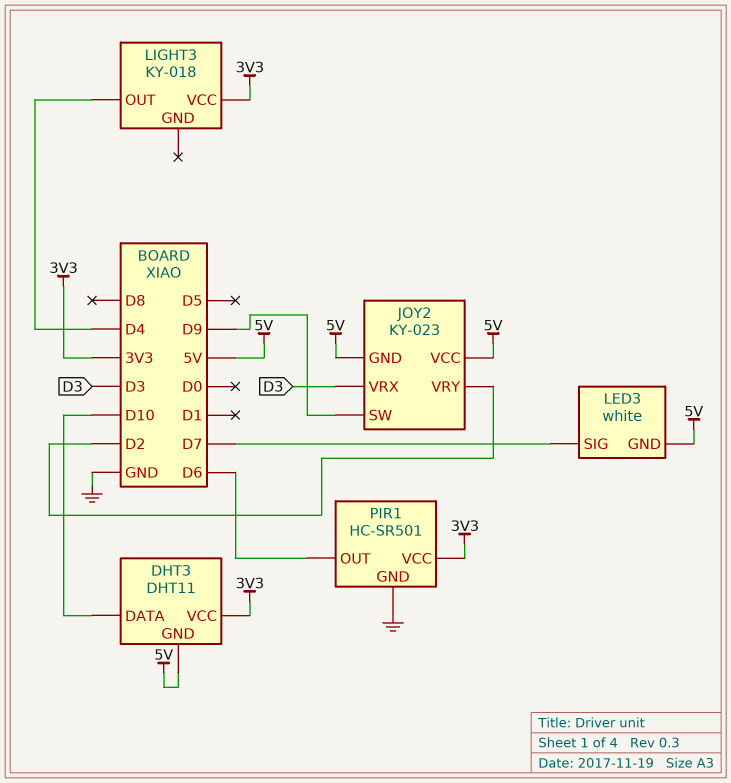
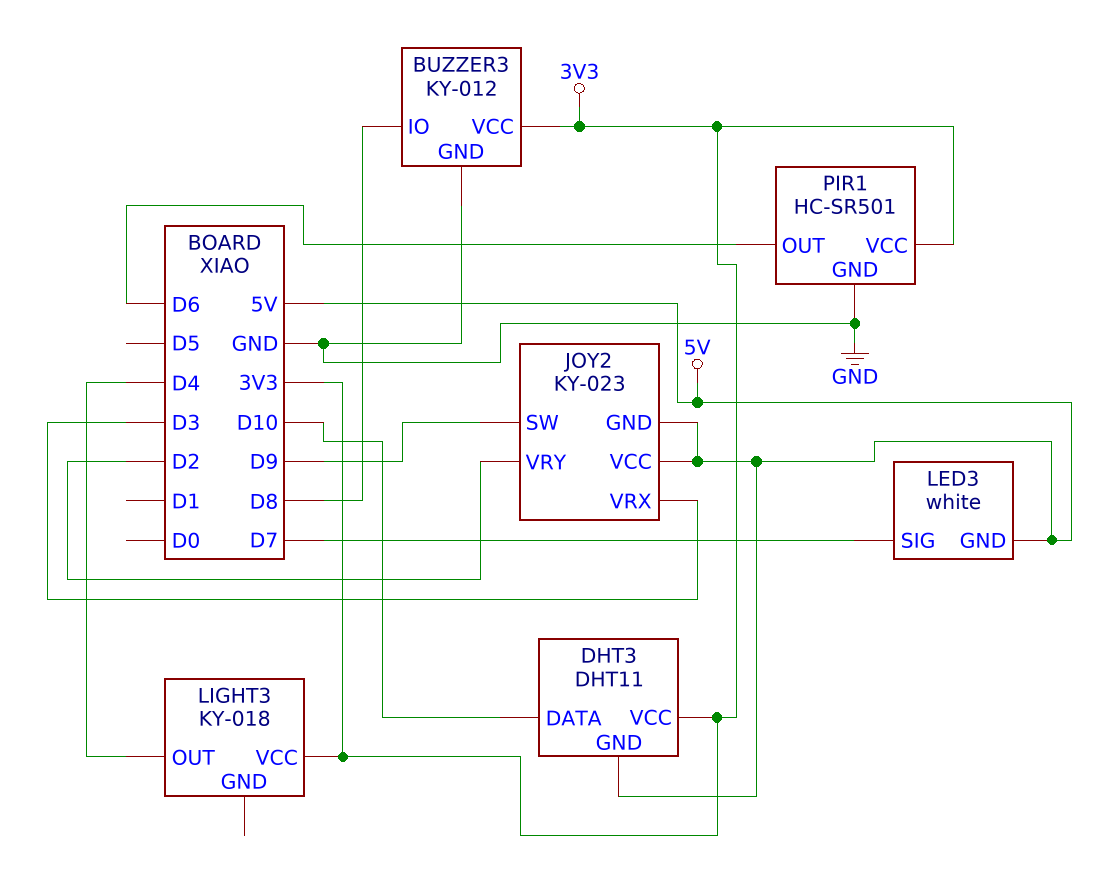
BUZZER3: none -> KY-012
BUZZER3 pin GND: none -> GND
BUZZER3 pin IO: none -> D8
BUZZER3 pin VCC: none -> 3V3

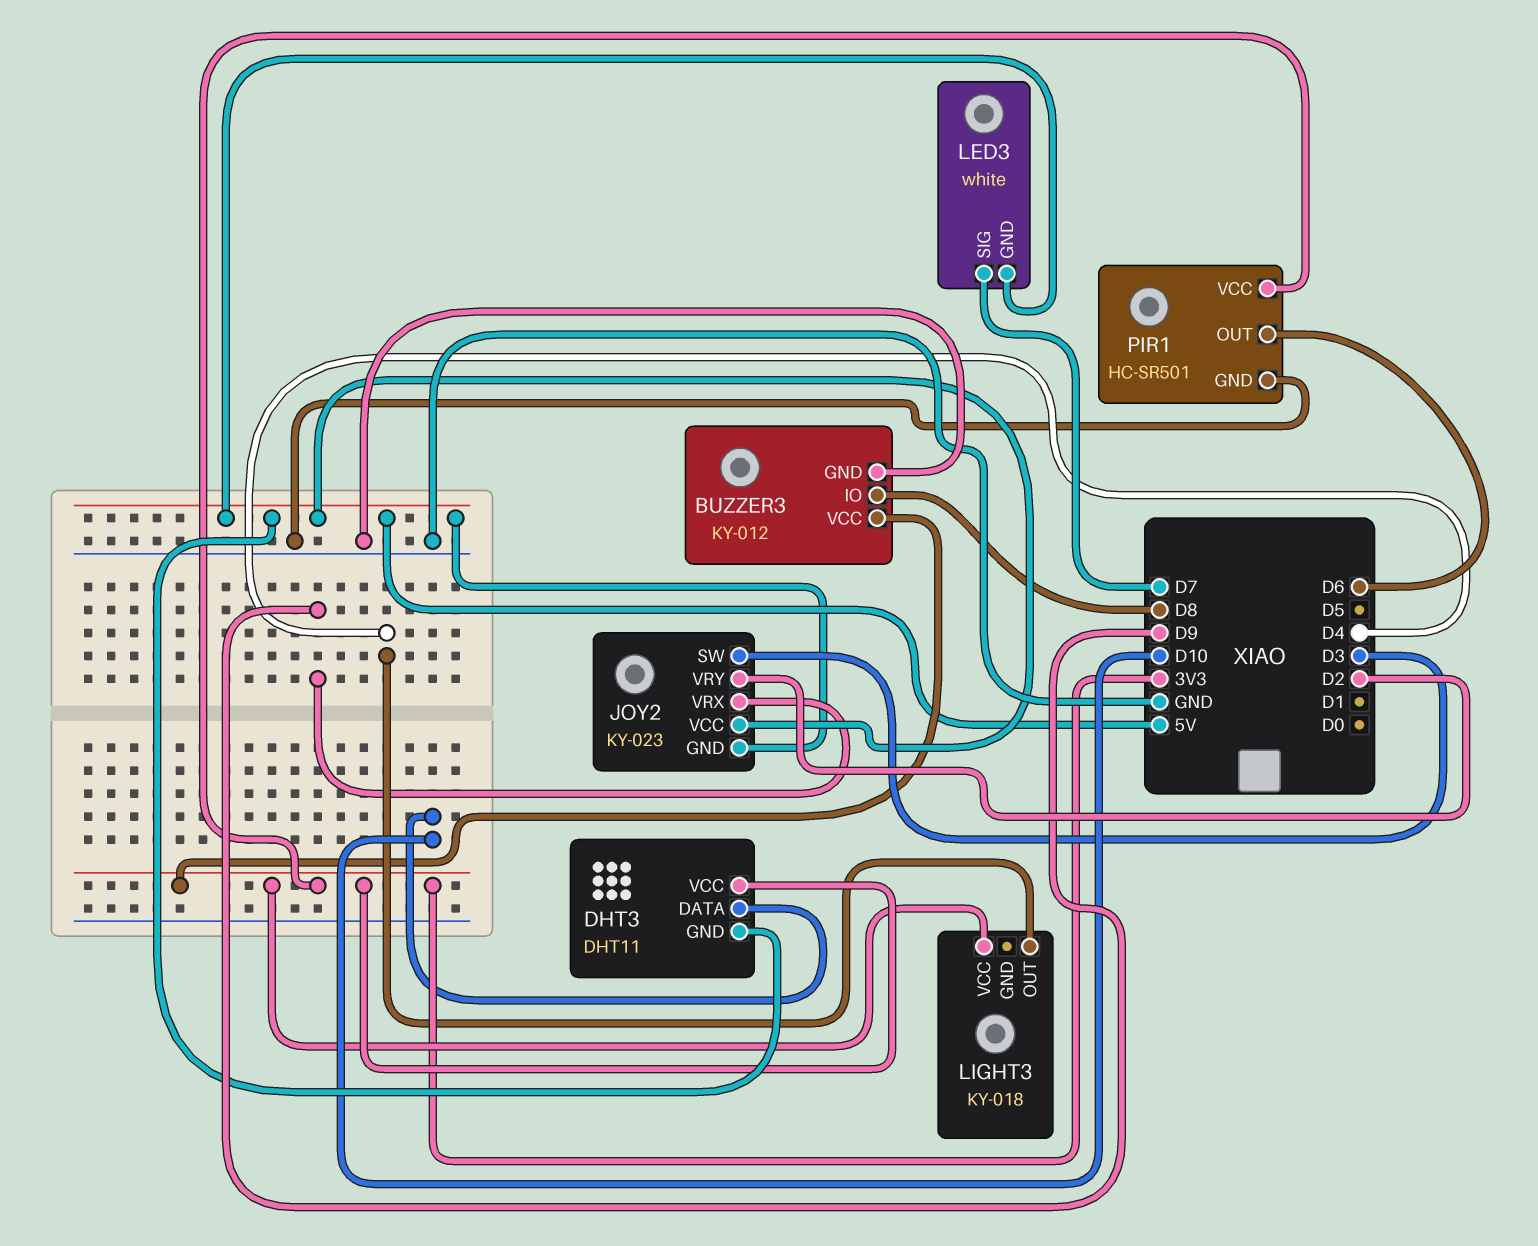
JOY2 pin SW: D9 -> D3
JOY2 pin VRX: D3 -> D9

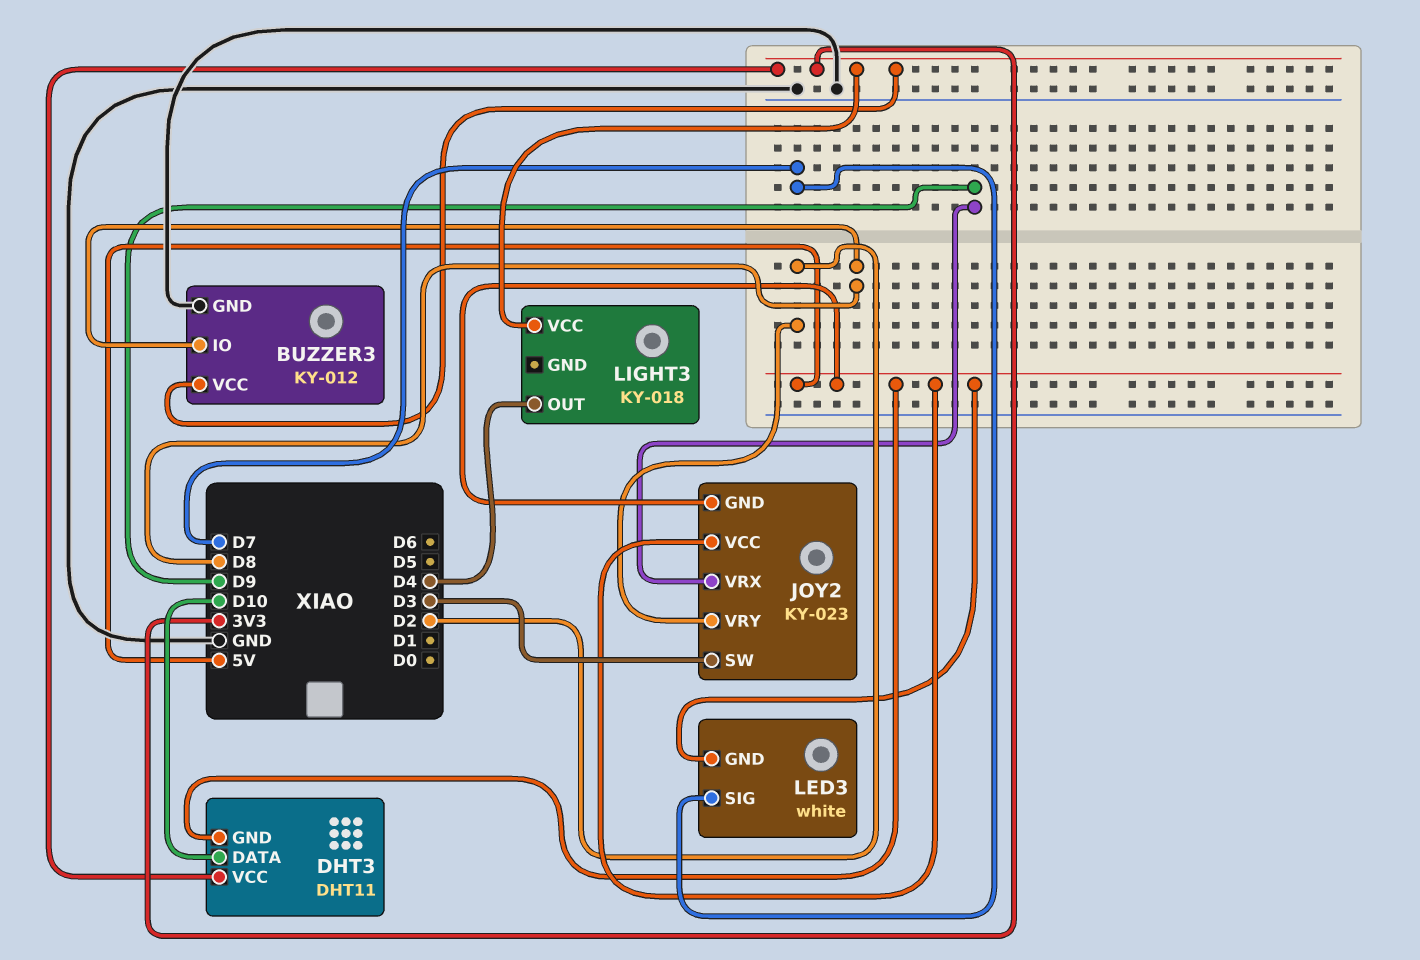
PIR1: HC-SR501 -> none
PIR1 pin GND: GND -> none
PIR1 pin OUT: D6 -> none
PIR1 pin VCC: 3V3 -> none

